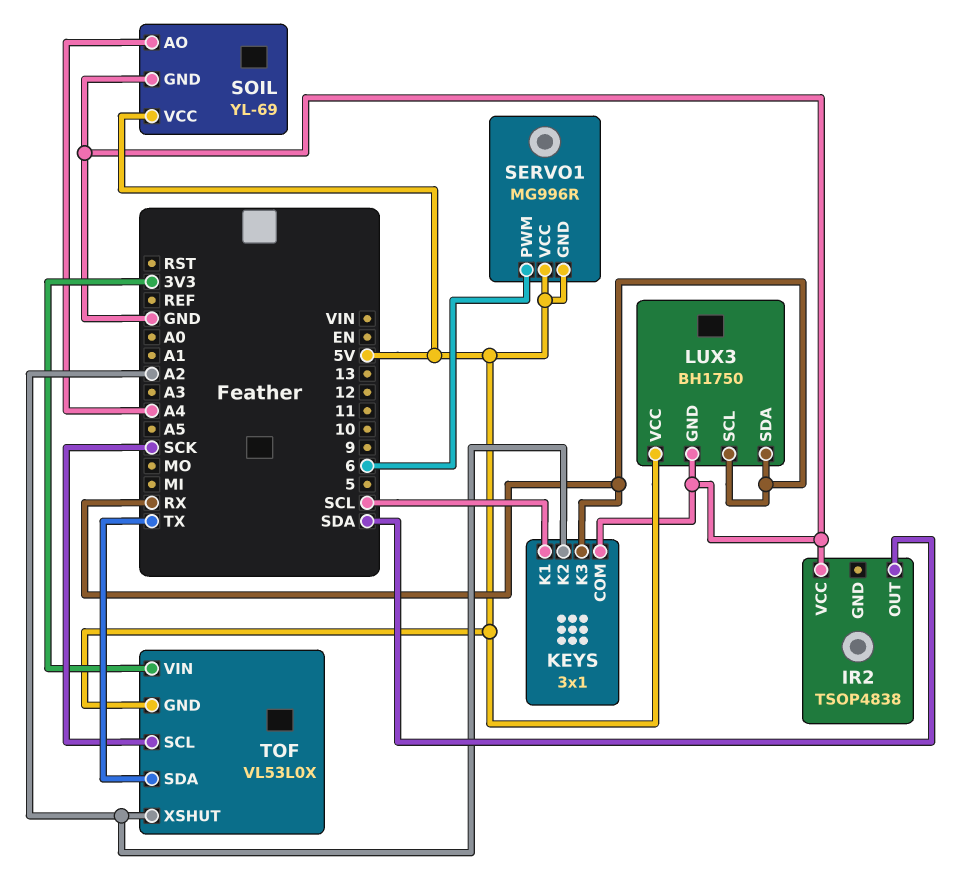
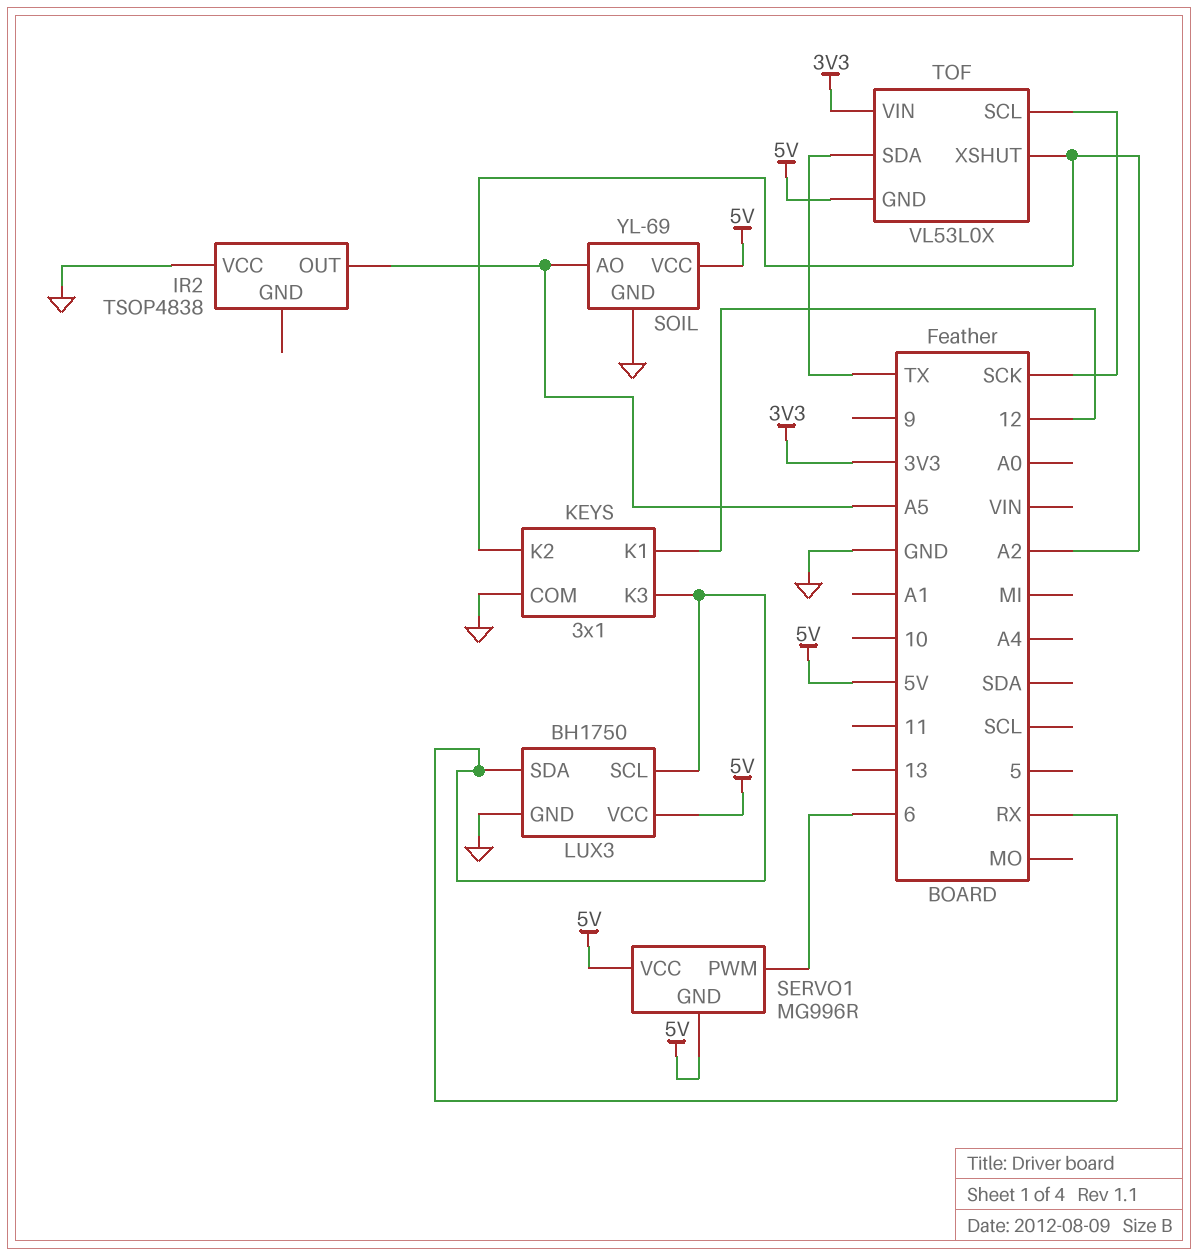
IR2 pin OUT: SDA -> A5
KEYS pin K1: SCL -> 12
SOIL pin AO: A4 -> A5

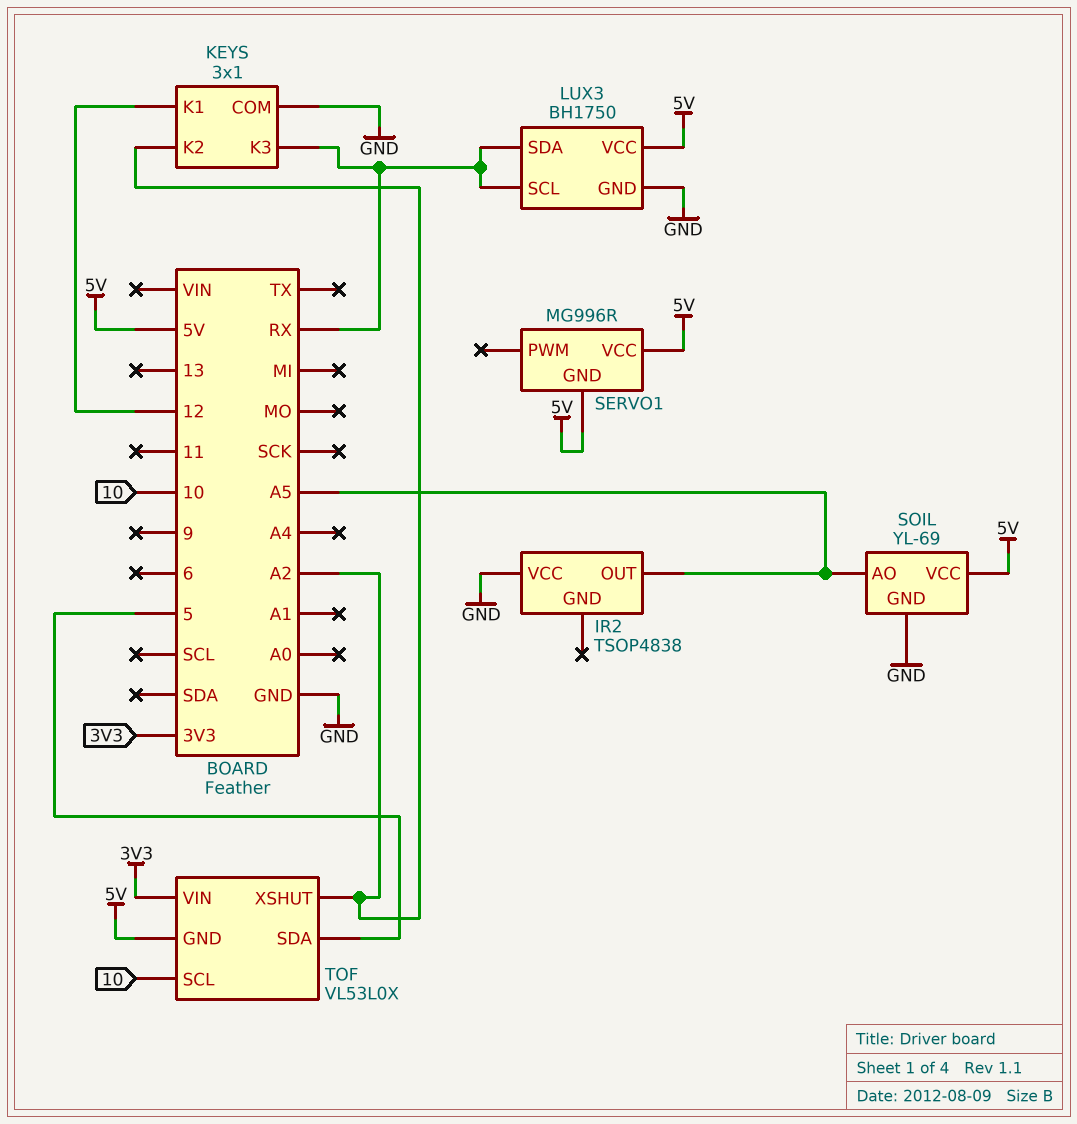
SERVO1 pin PWM: 6 -> none
TOF pin SCL: SCK -> 10
TOF pin SDA: TX -> 5

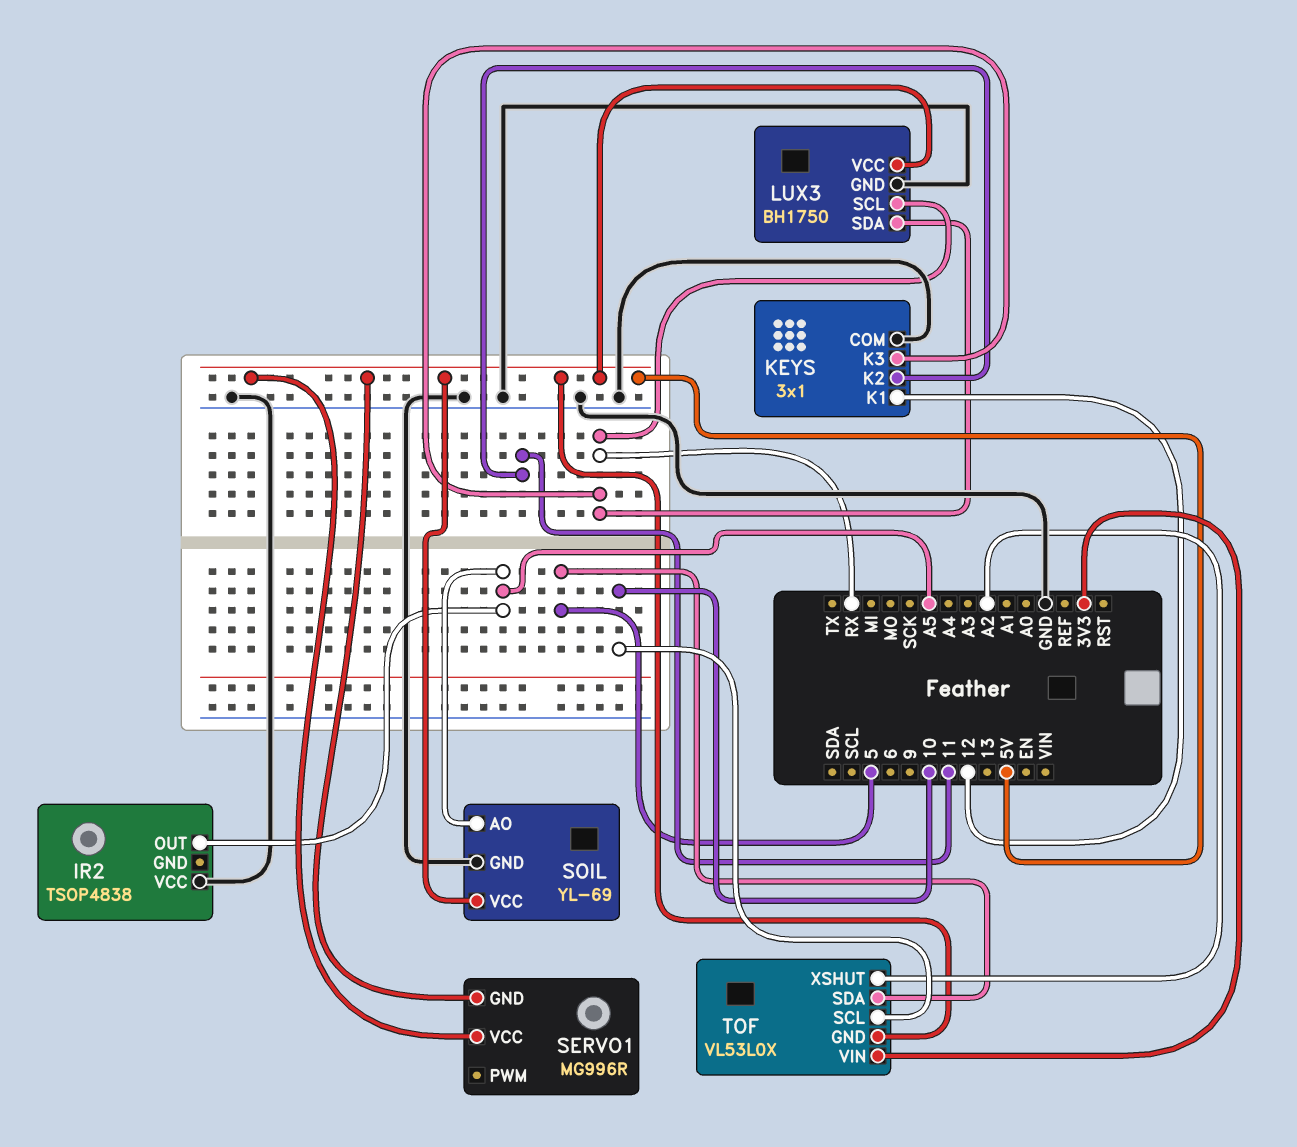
KEYS pin K2: A2 -> 11

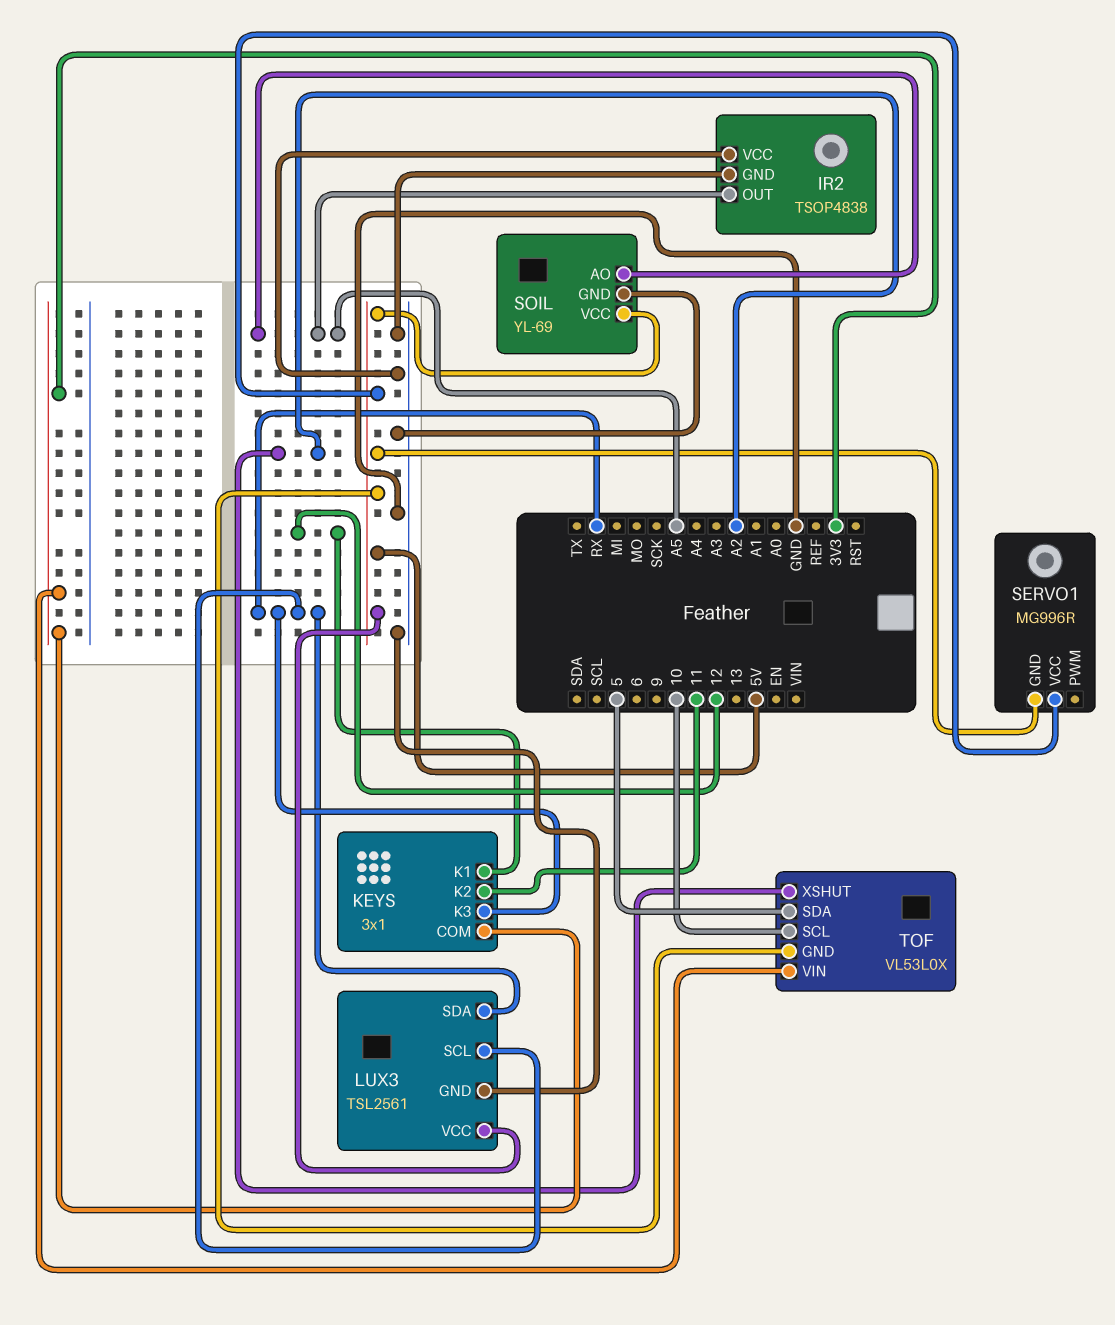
IR2 pin GND: none -> GND
KEYS pin COM: GND -> 3V3
LUX3: BH1750 -> TSL2561

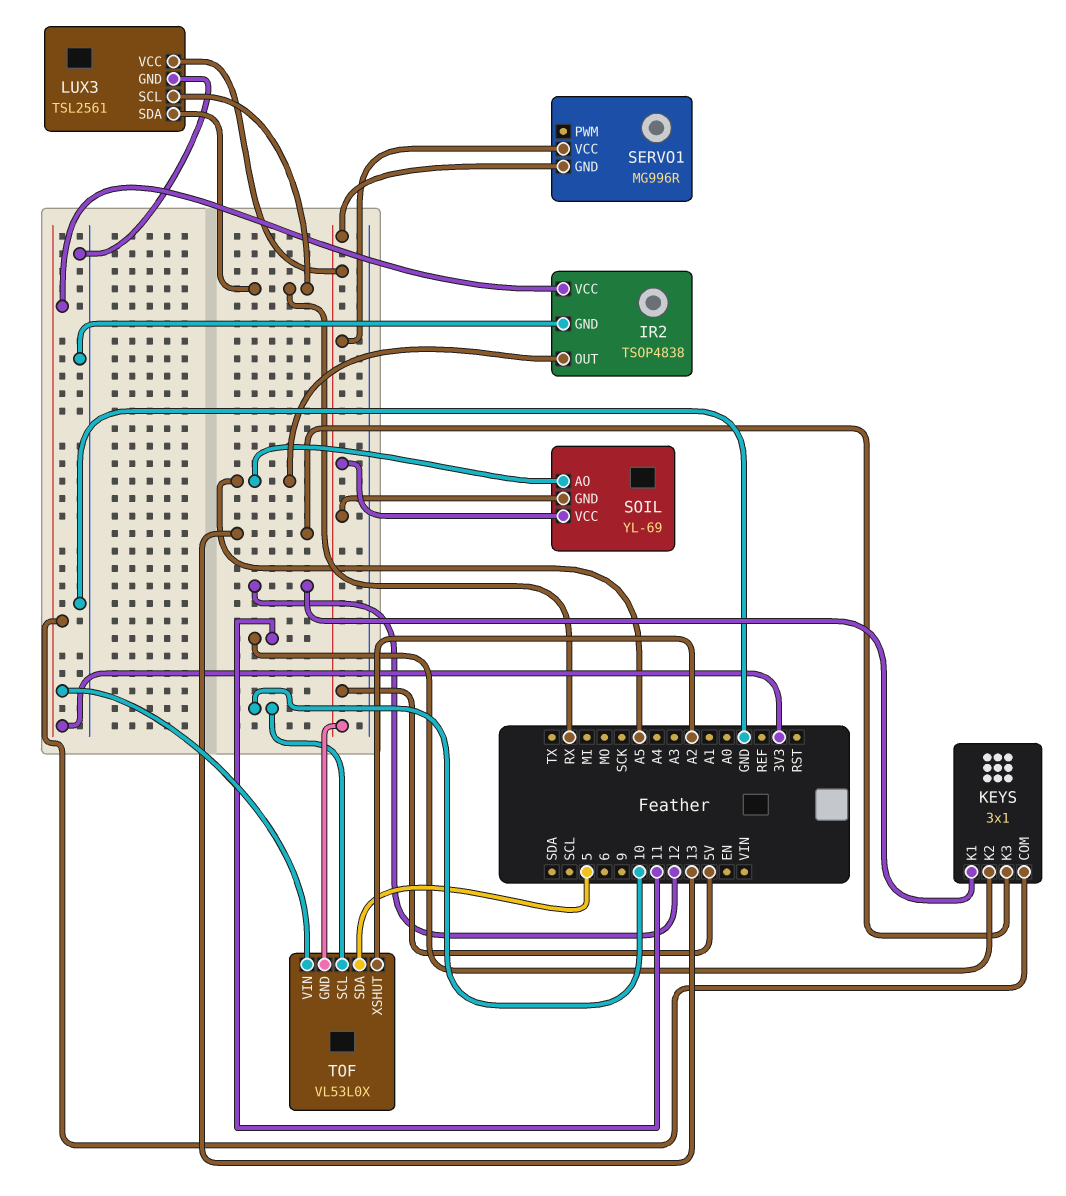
IR2 pin VCC: GND -> 3V3
KEYS pin K3: RX -> 13
SOIL pin GND: GND -> 5V

